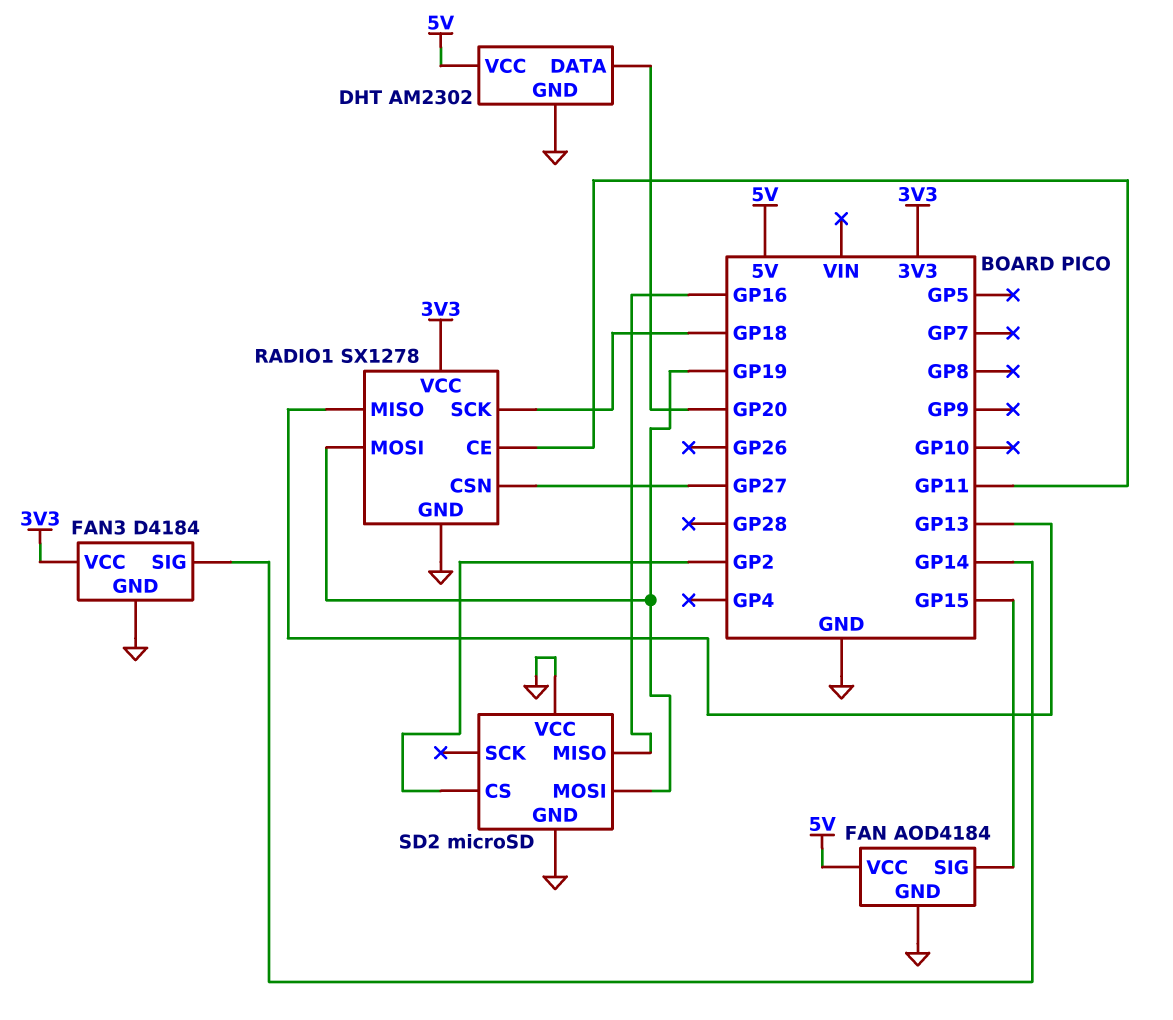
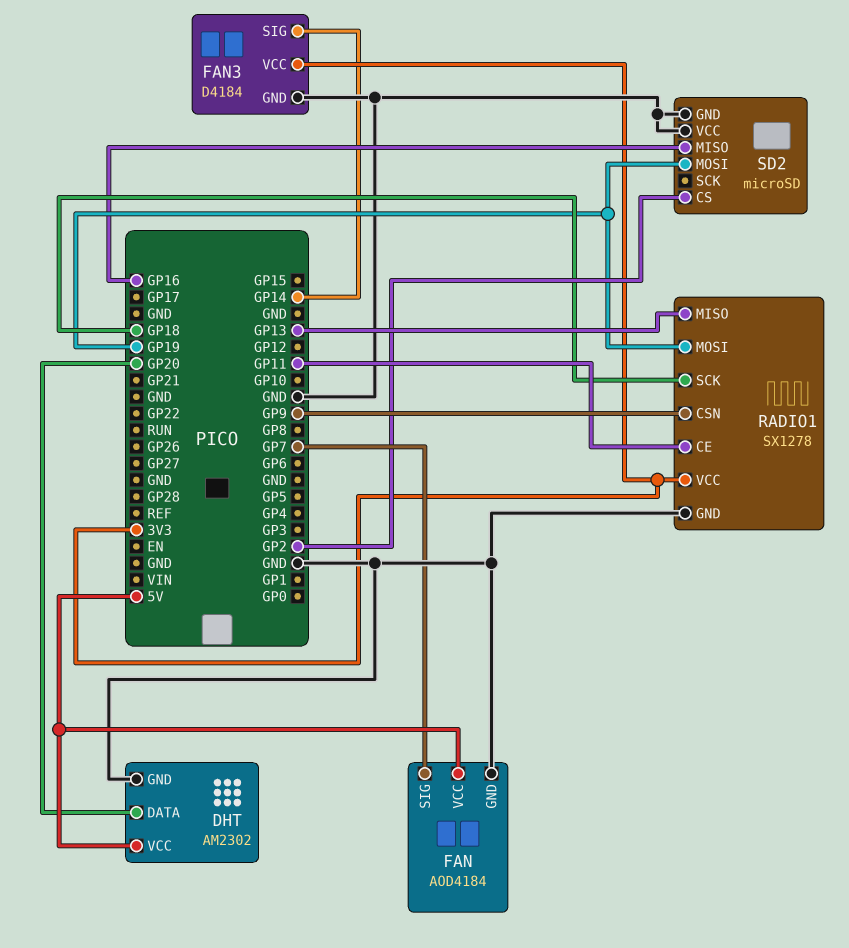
FAN pin SIG: GP15 -> GP7
RADIO1 pin CSN: GP27 -> GP9

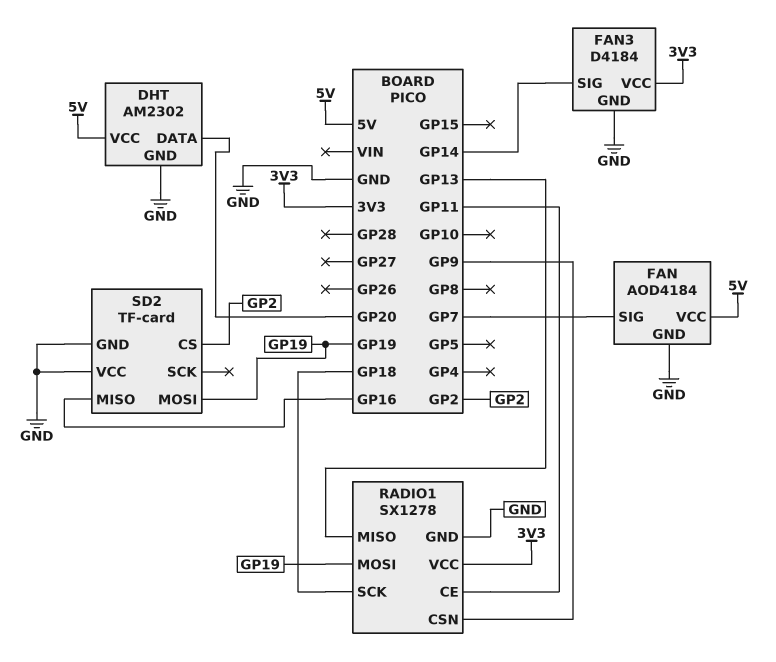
SD2: microSD -> TF-card

